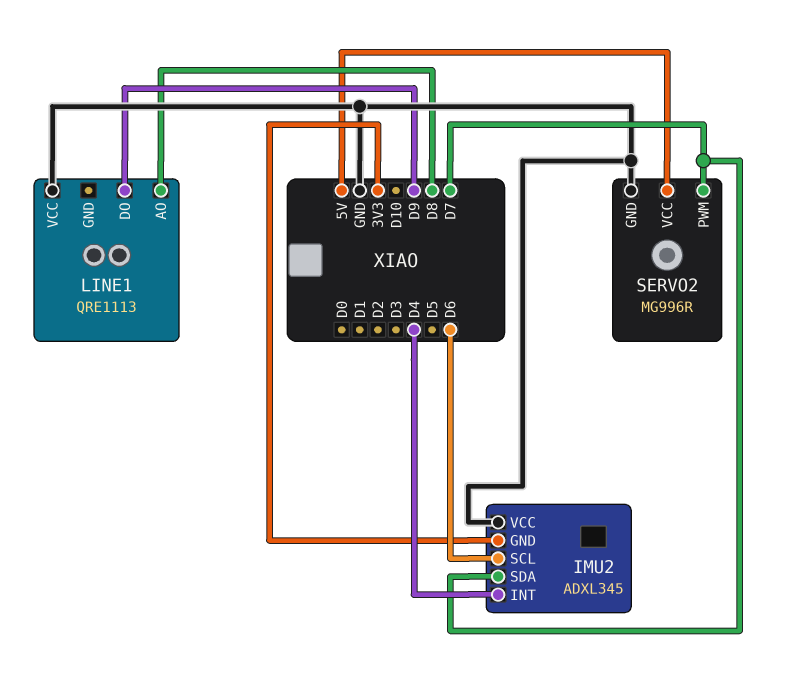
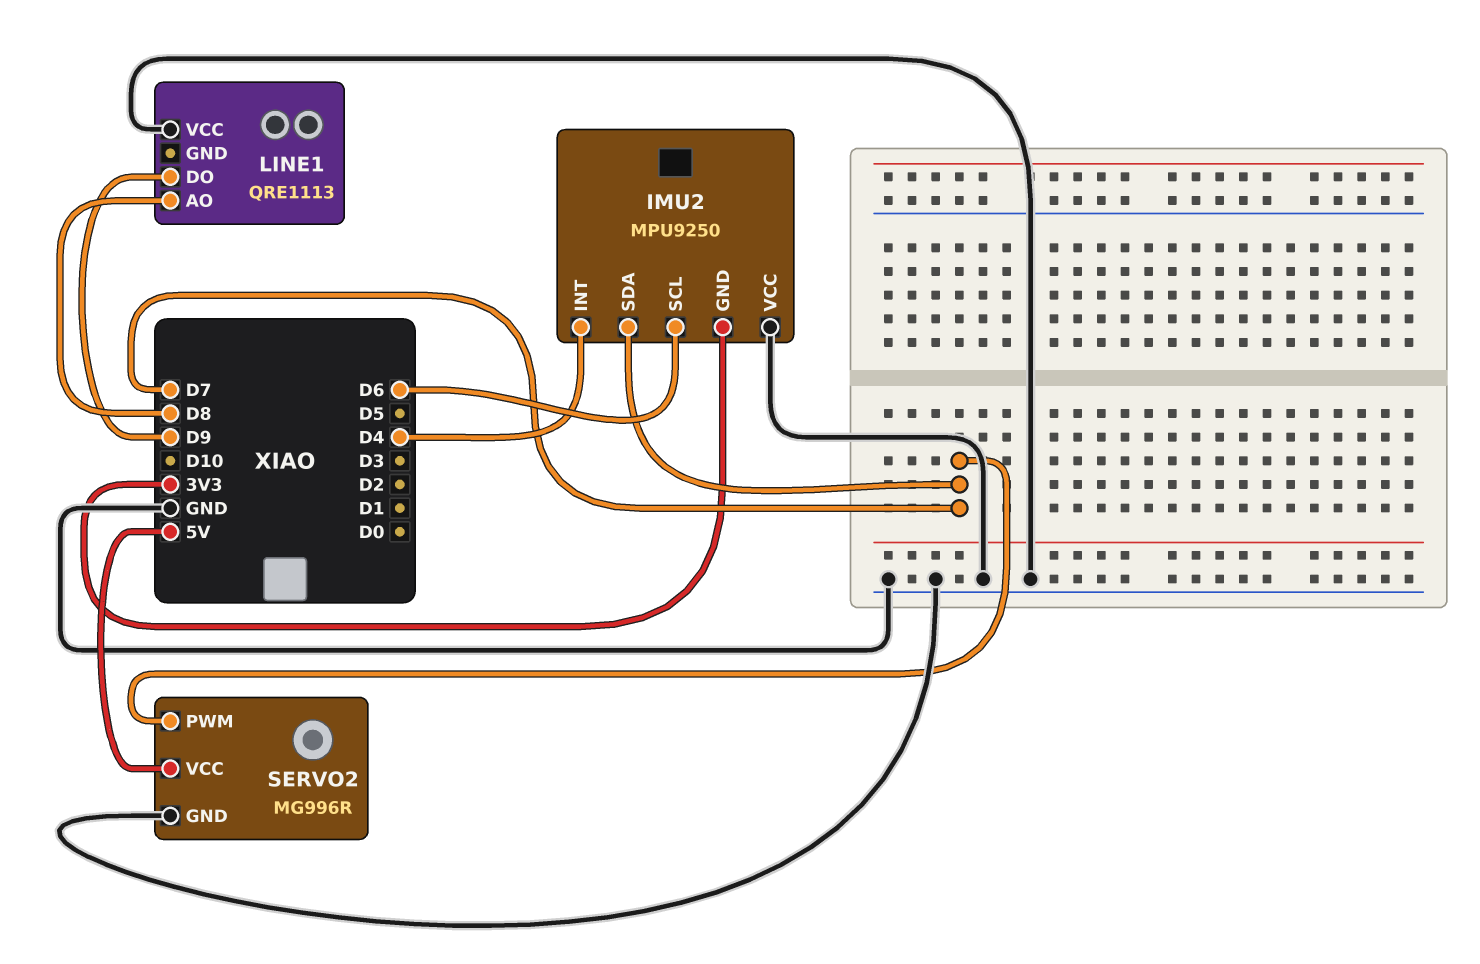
IMU2: ADXL345 -> MPU9250

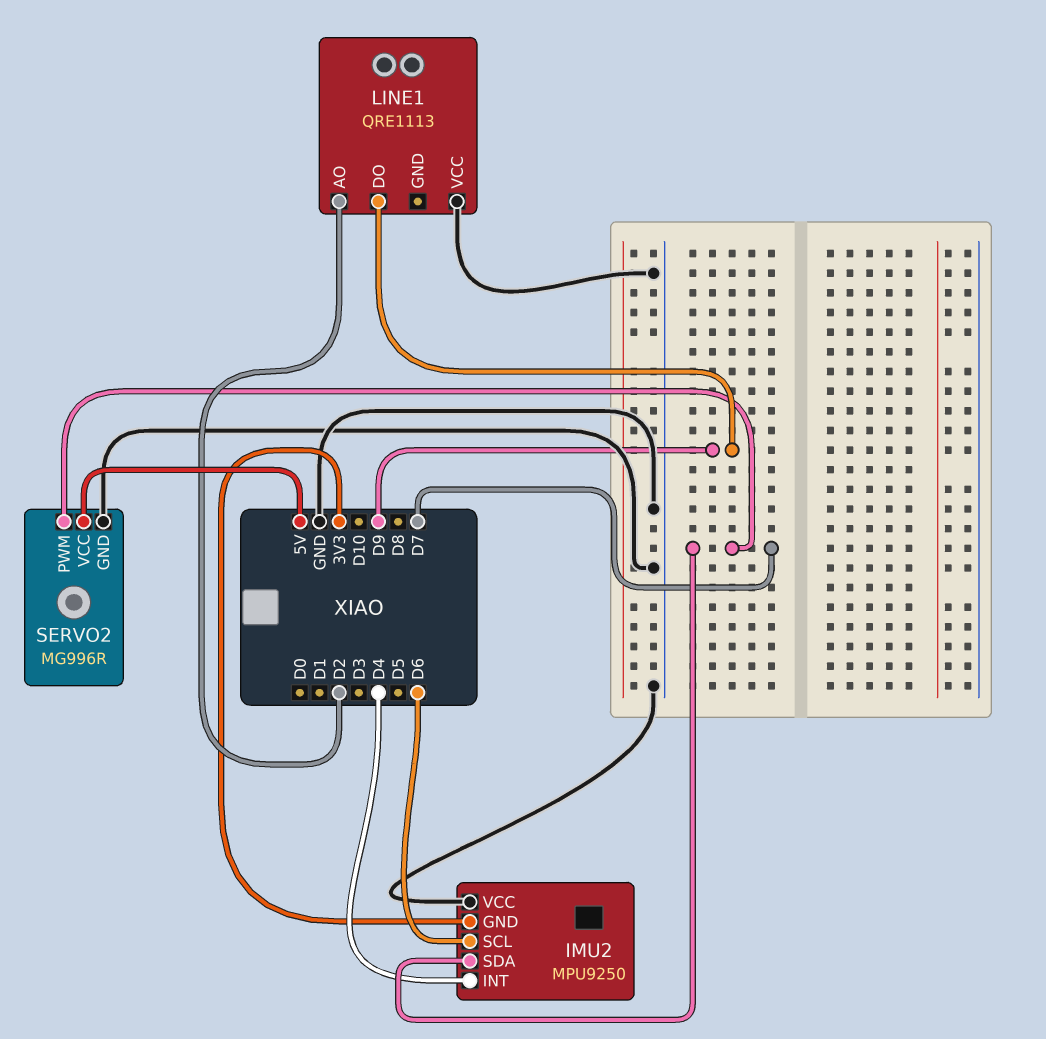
LINE1 pin AO: D8 -> D2

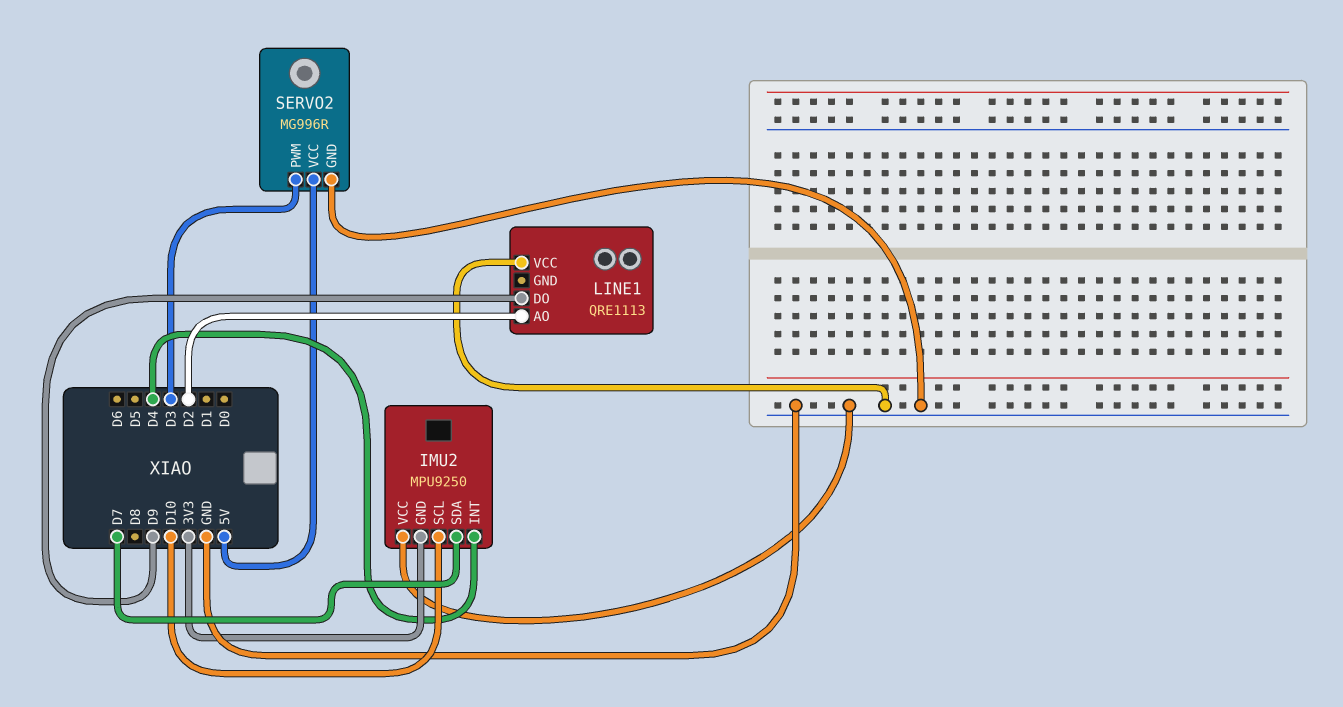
IMU2 pin SCL: D6 -> D10
SERVO2 pin PWM: D7 -> D3

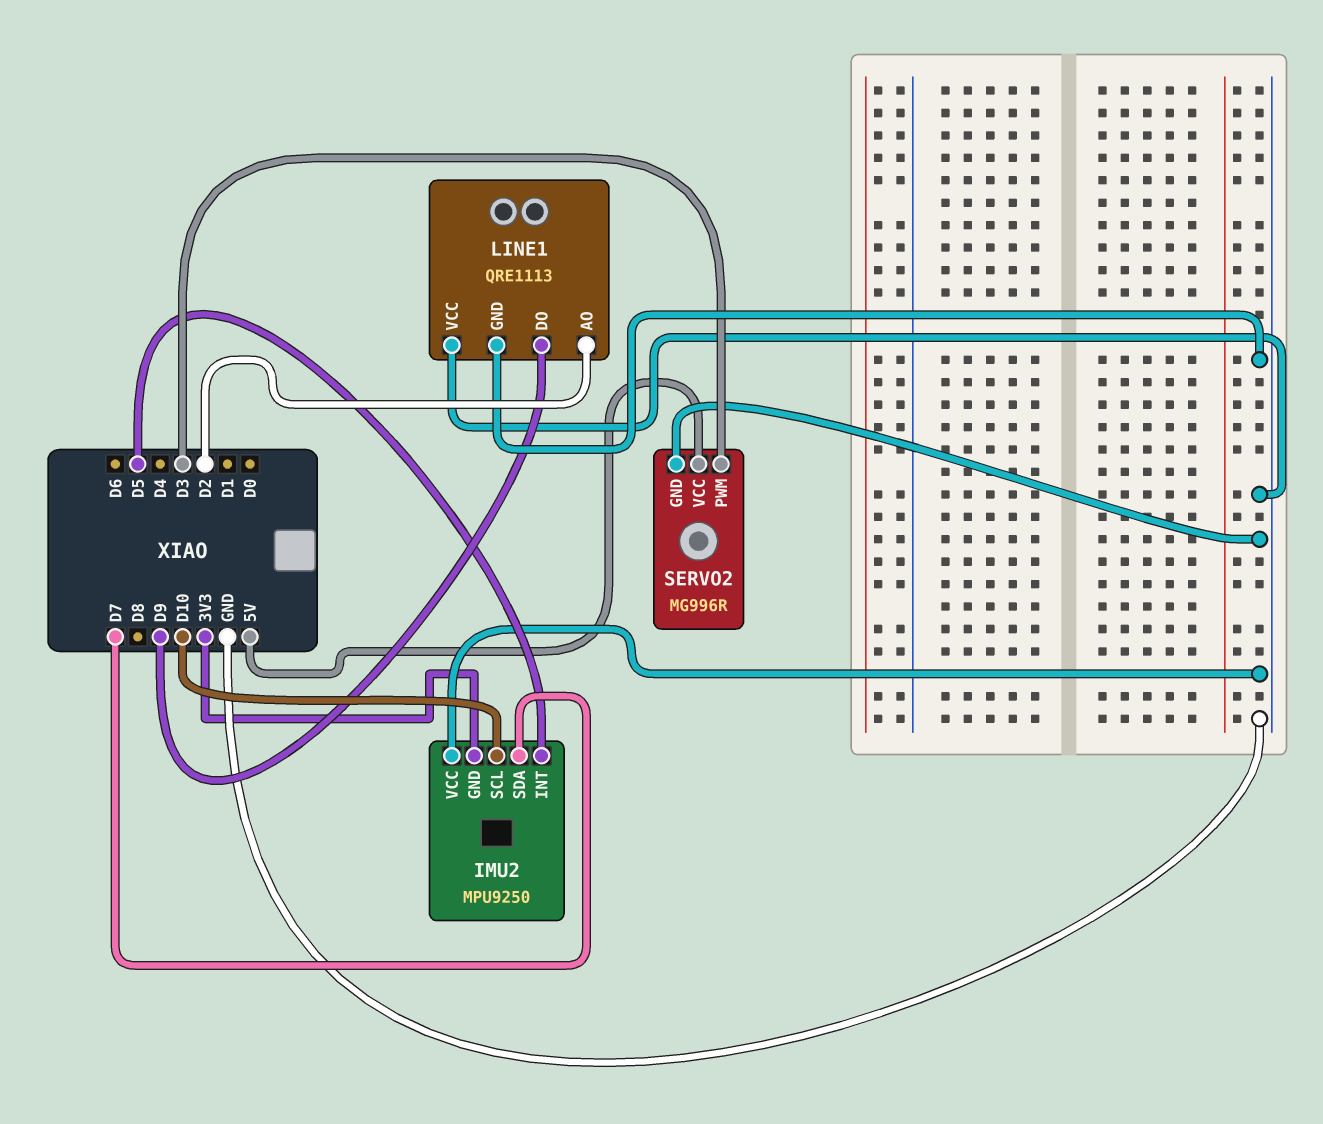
IMU2 pin INT: D4 -> D5
LINE1 pin GND: none -> GND

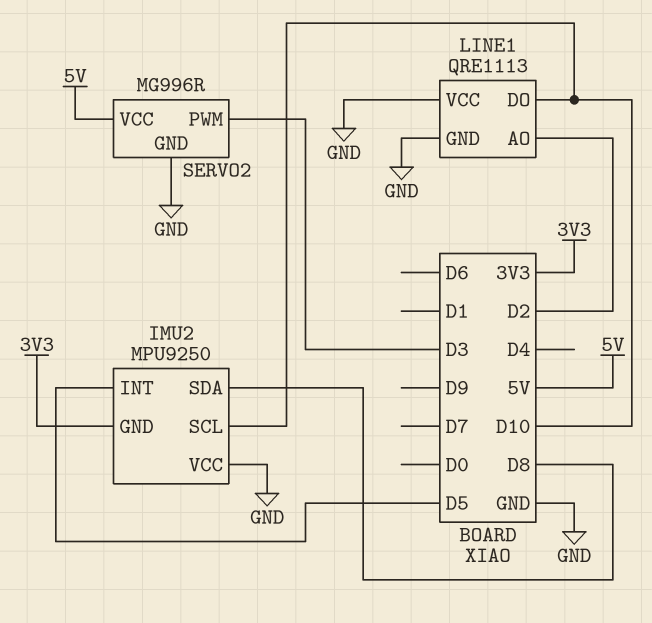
IMU2 pin SDA: D7 -> D8
LINE1 pin DO: D9 -> D10

